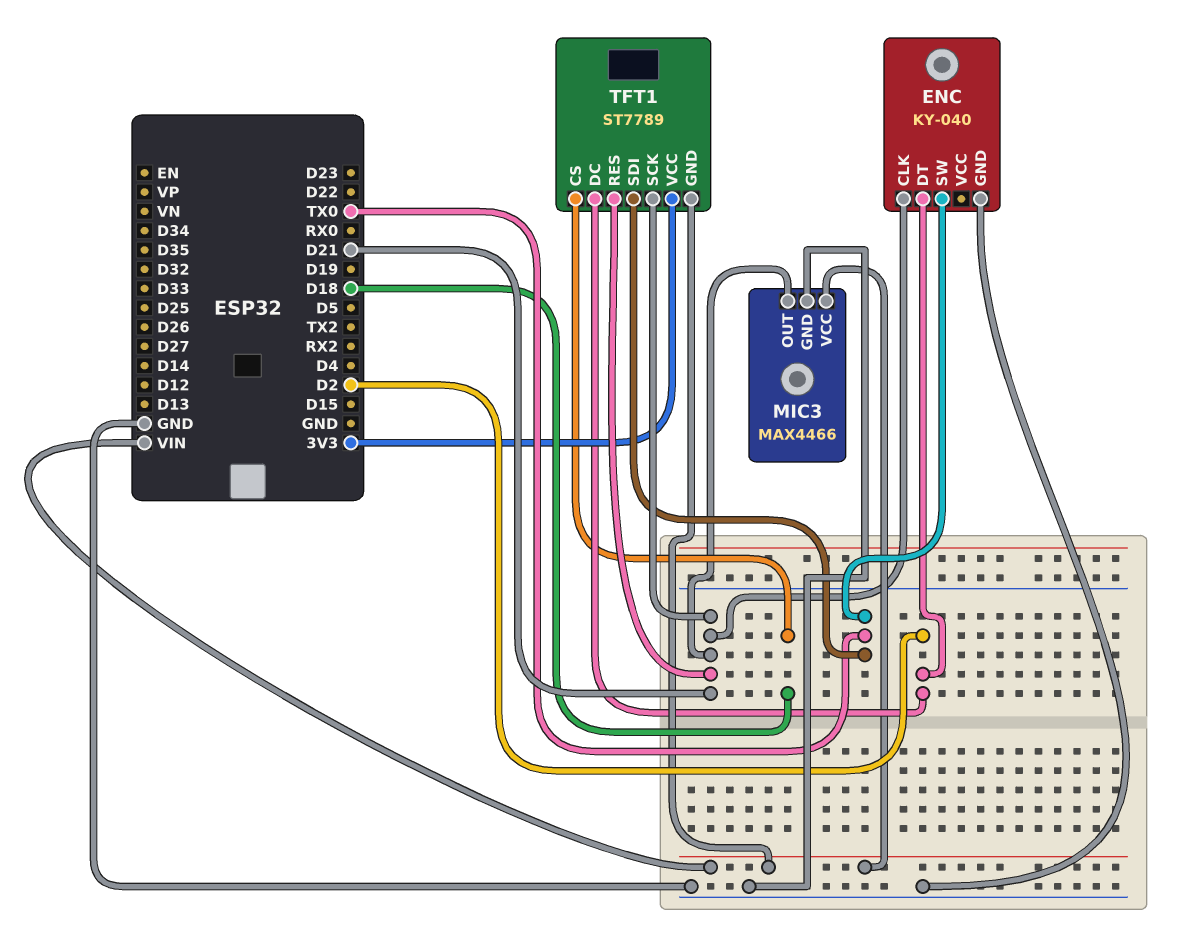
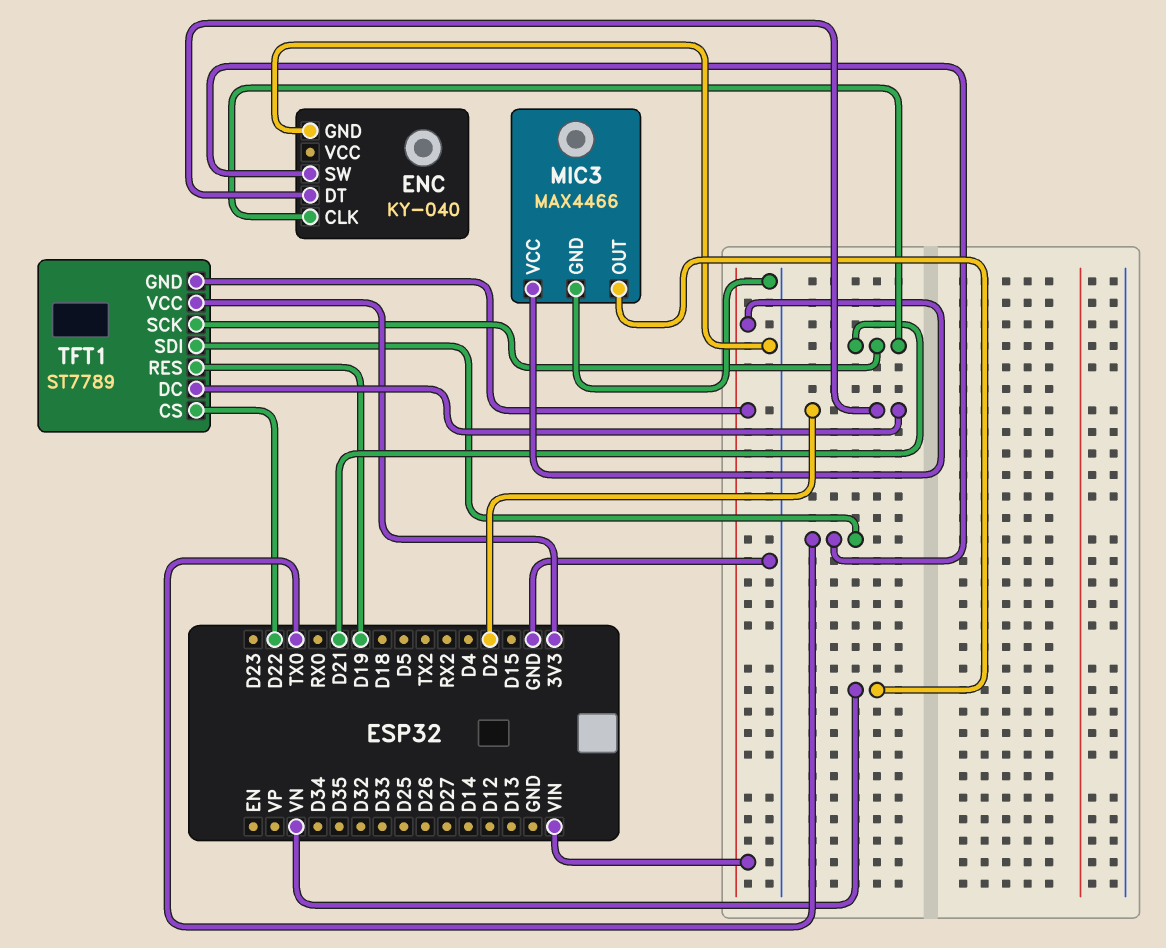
MIC3 pin OUT: D21 -> VN
TFT1 pin CS: D18 -> D22
TFT1 pin RES: D21 -> D19

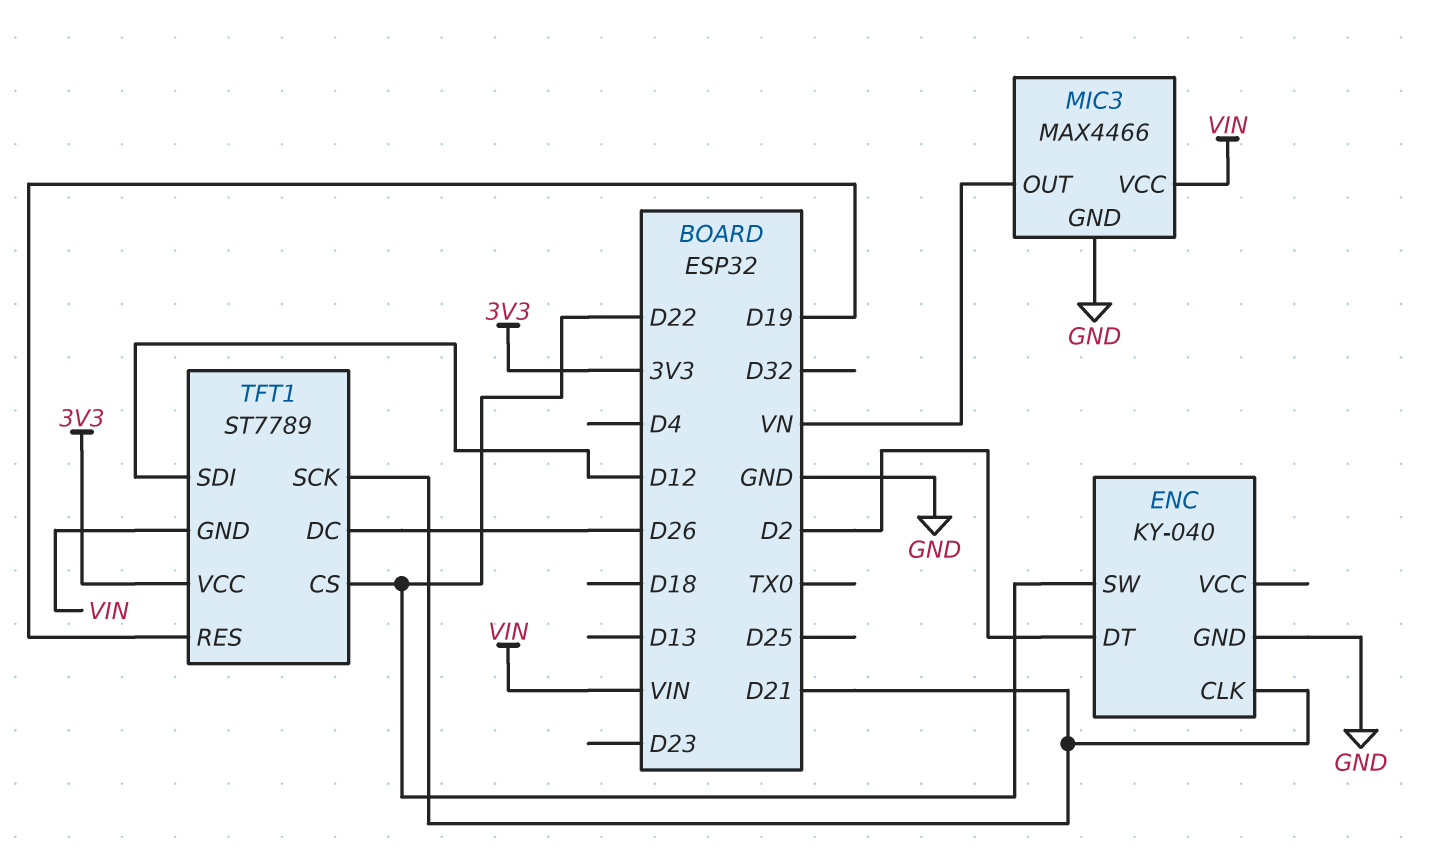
ENC pin SW: TX0 -> D22
TFT1 pin DC: D2 -> D26
TFT1 pin SDI: TX0 -> D12

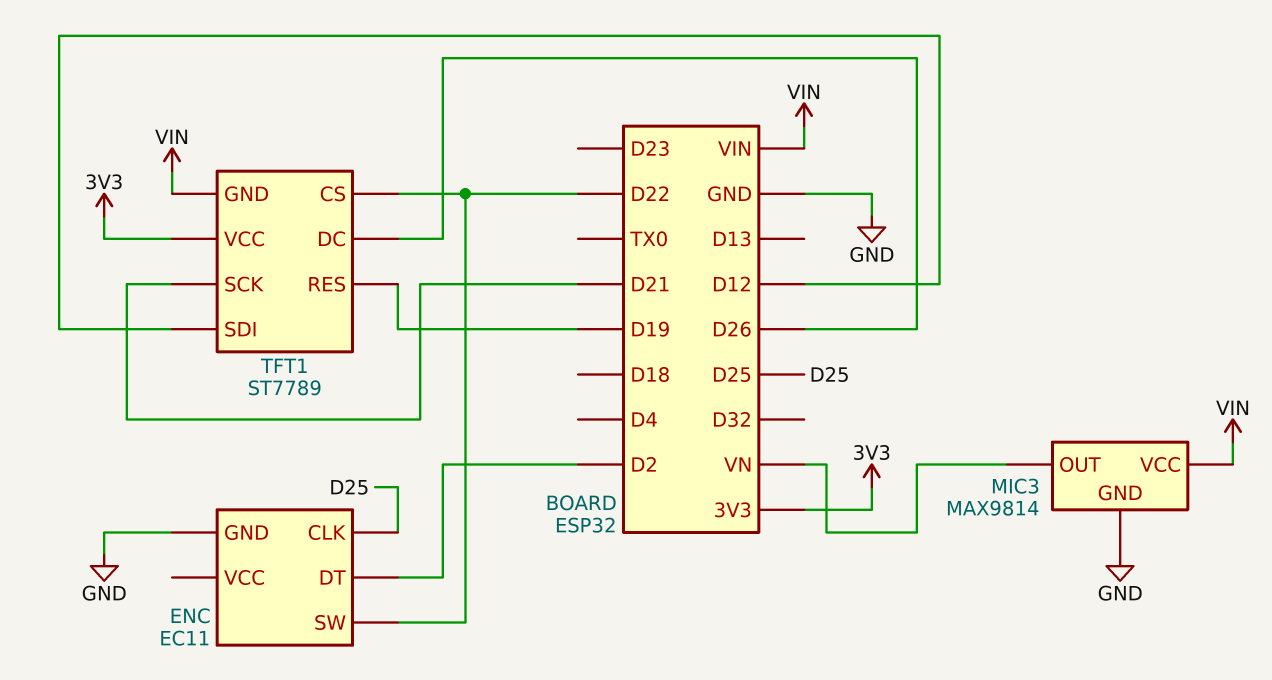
ENC: KY-040 -> EC11
ENC pin CLK: D21 -> D25
MIC3: MAX4466 -> MAX9814

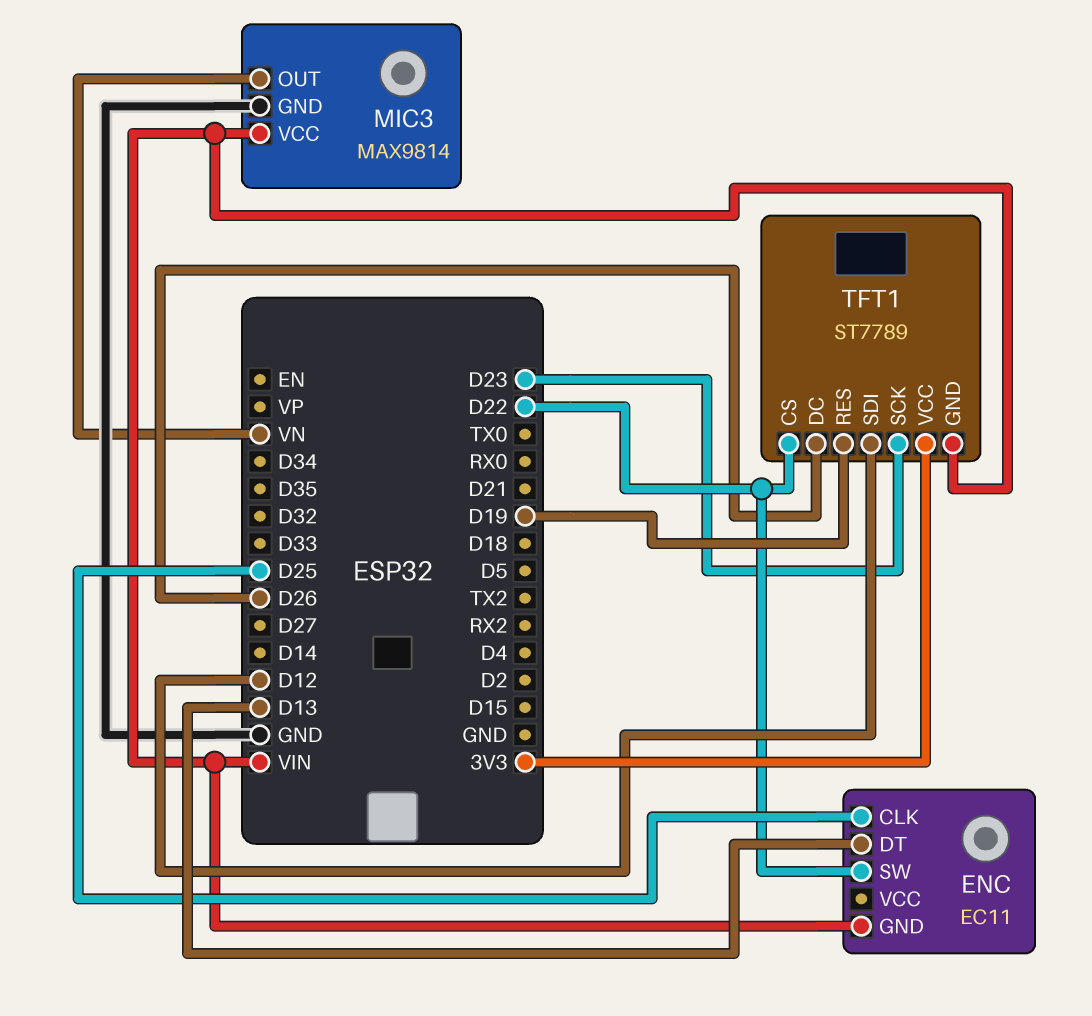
ENC pin DT: D2 -> D13
ENC pin GND: GND -> VIN
TFT1 pin SCK: D21 -> D23

